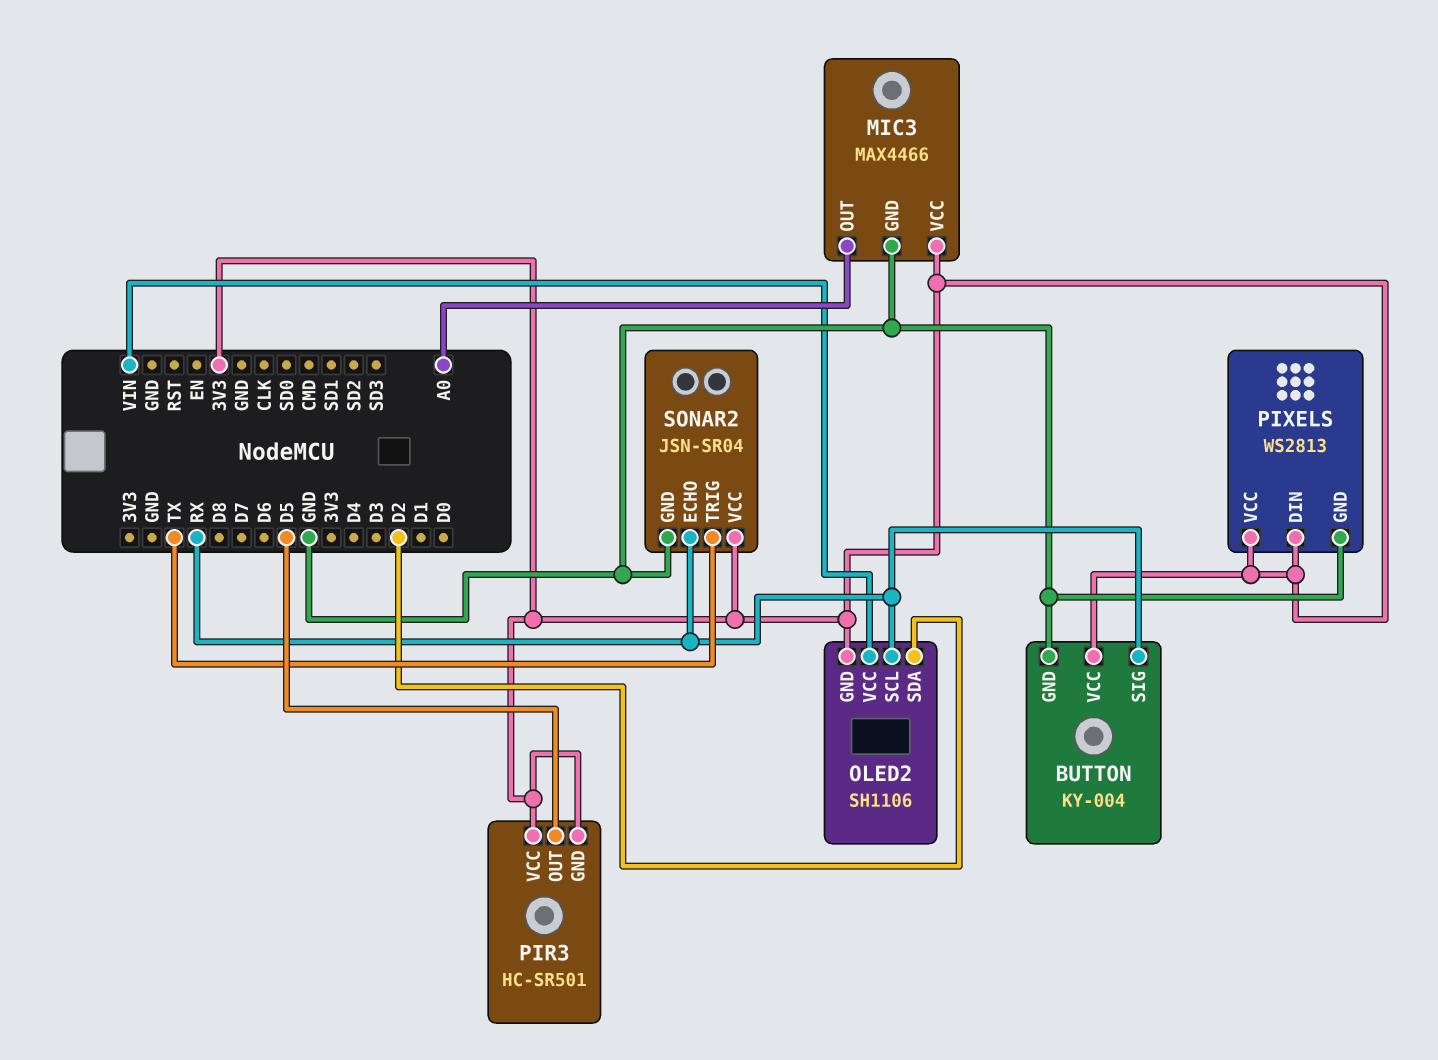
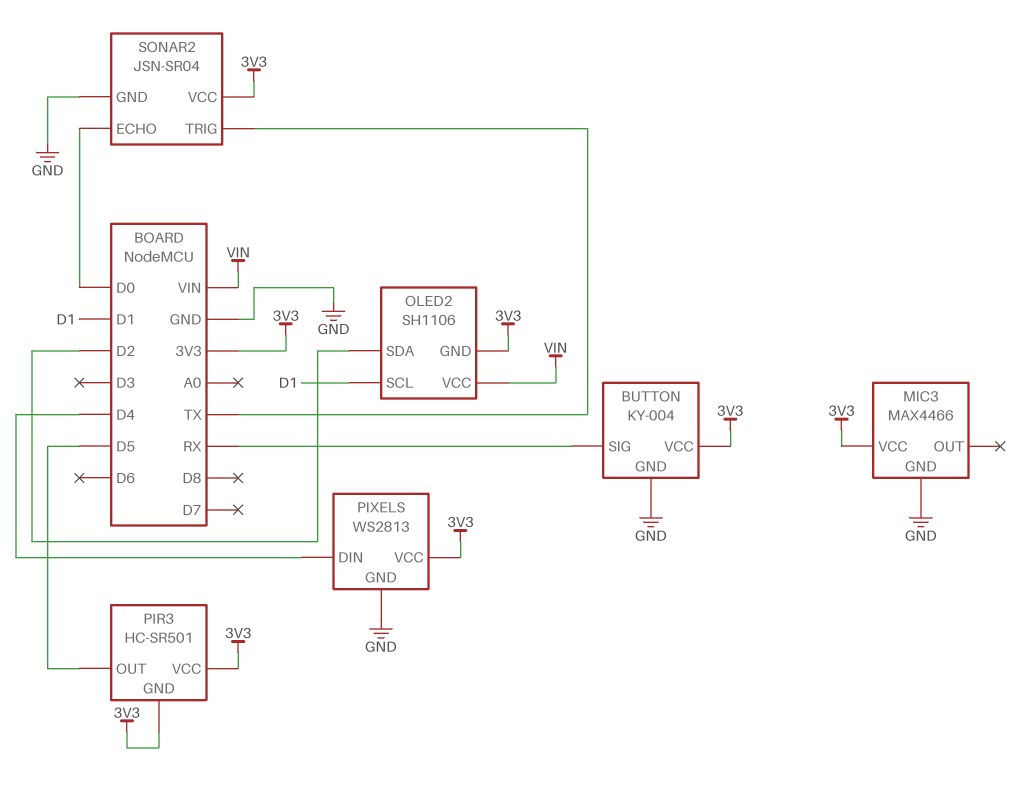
MIC3 pin OUT: A0 -> none
OLED2 pin SCL: RX -> D1
PIXELS pin DIN: 3V3 -> D4
SONAR2 pin ECHO: RX -> D0

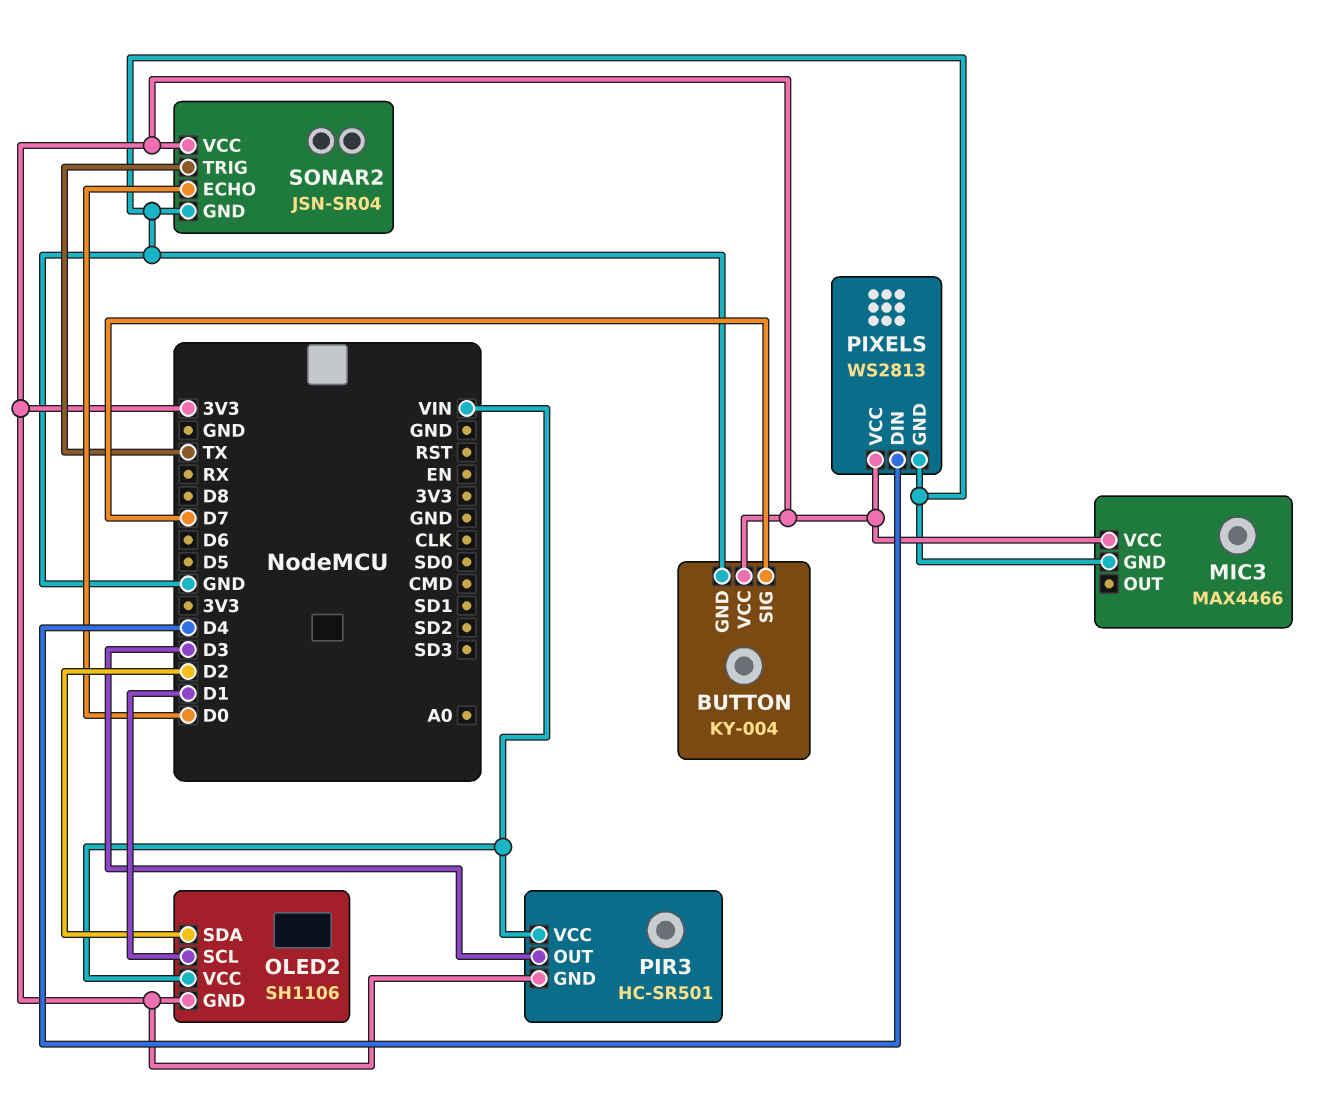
BUTTON pin SIG: RX -> D7
PIR3 pin OUT: D5 -> D3
PIR3 pin VCC: 3V3 -> VIN

